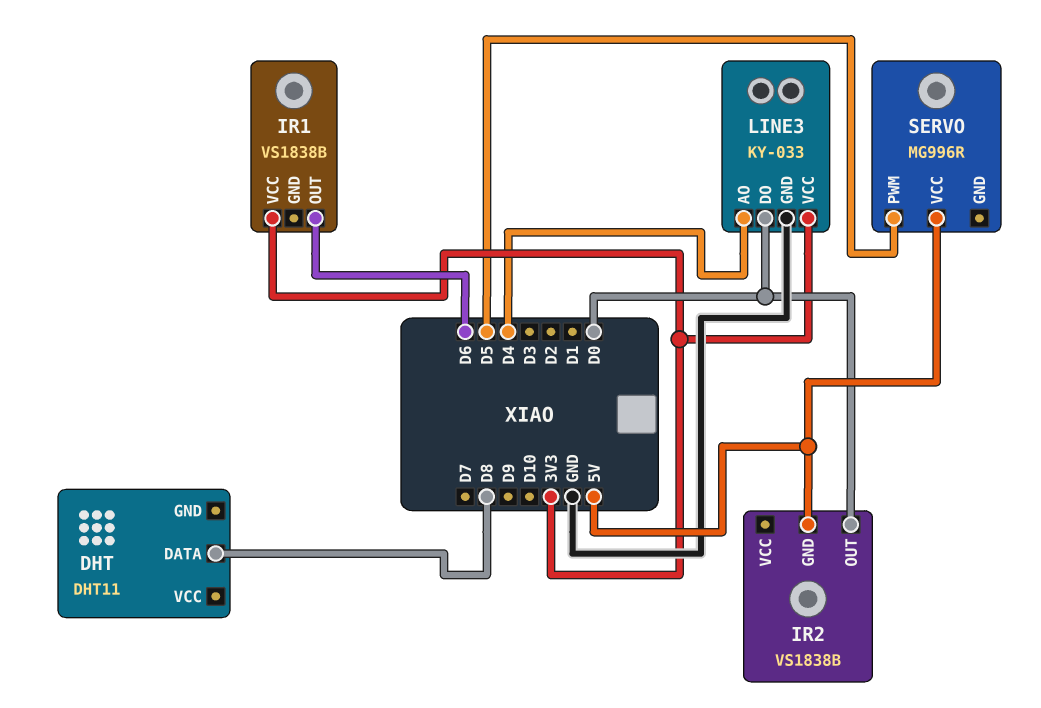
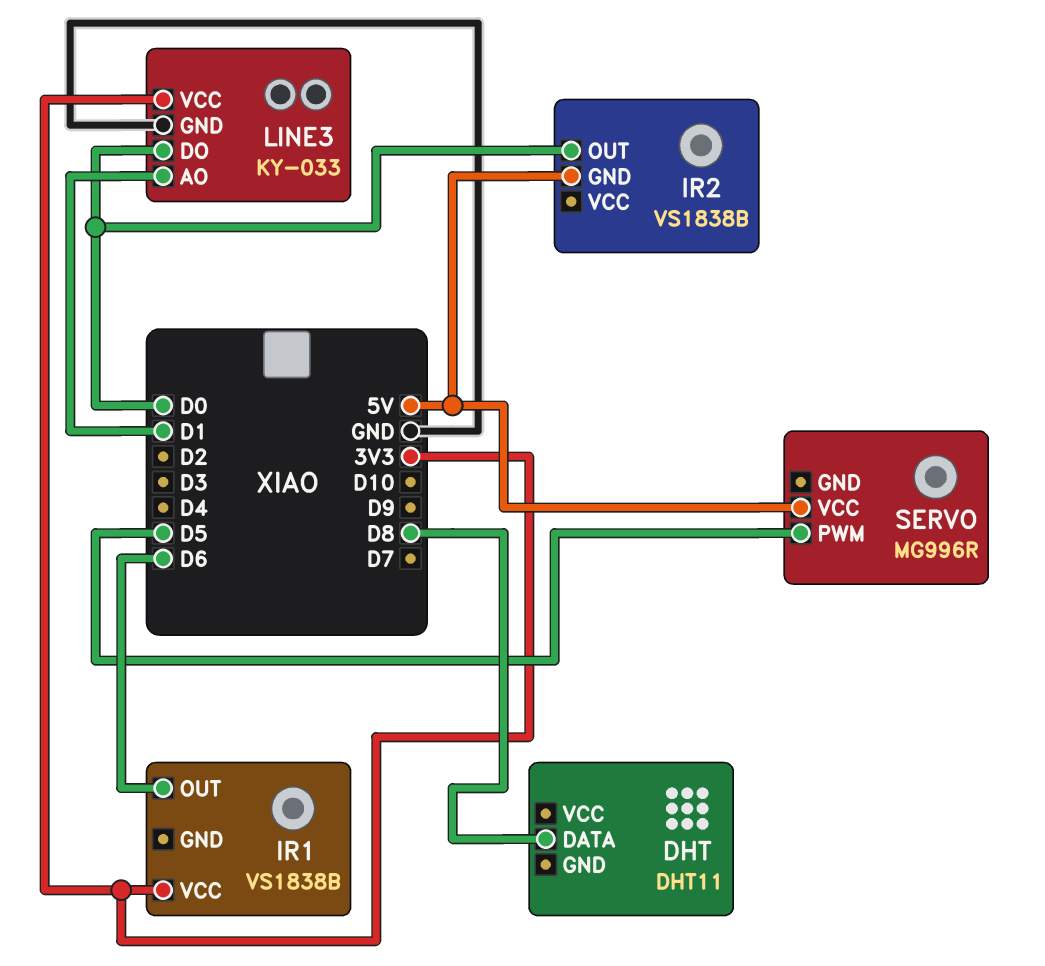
LINE3 pin AO: D4 -> D1

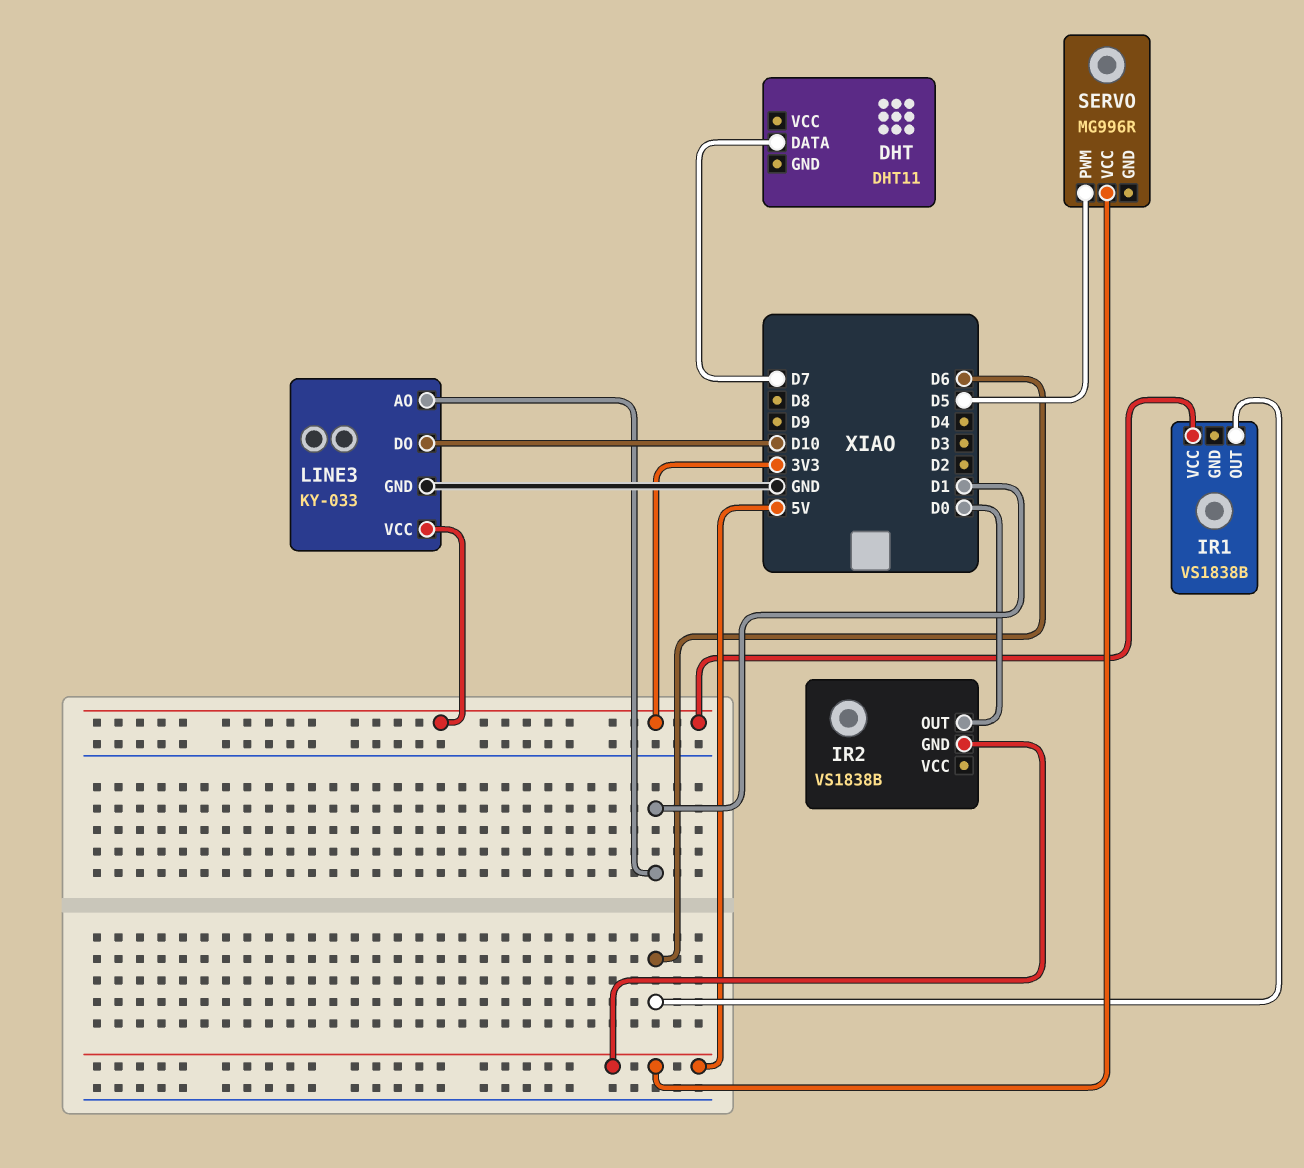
DHT pin DATA: D8 -> D7
LINE3 pin DO: D0 -> D10

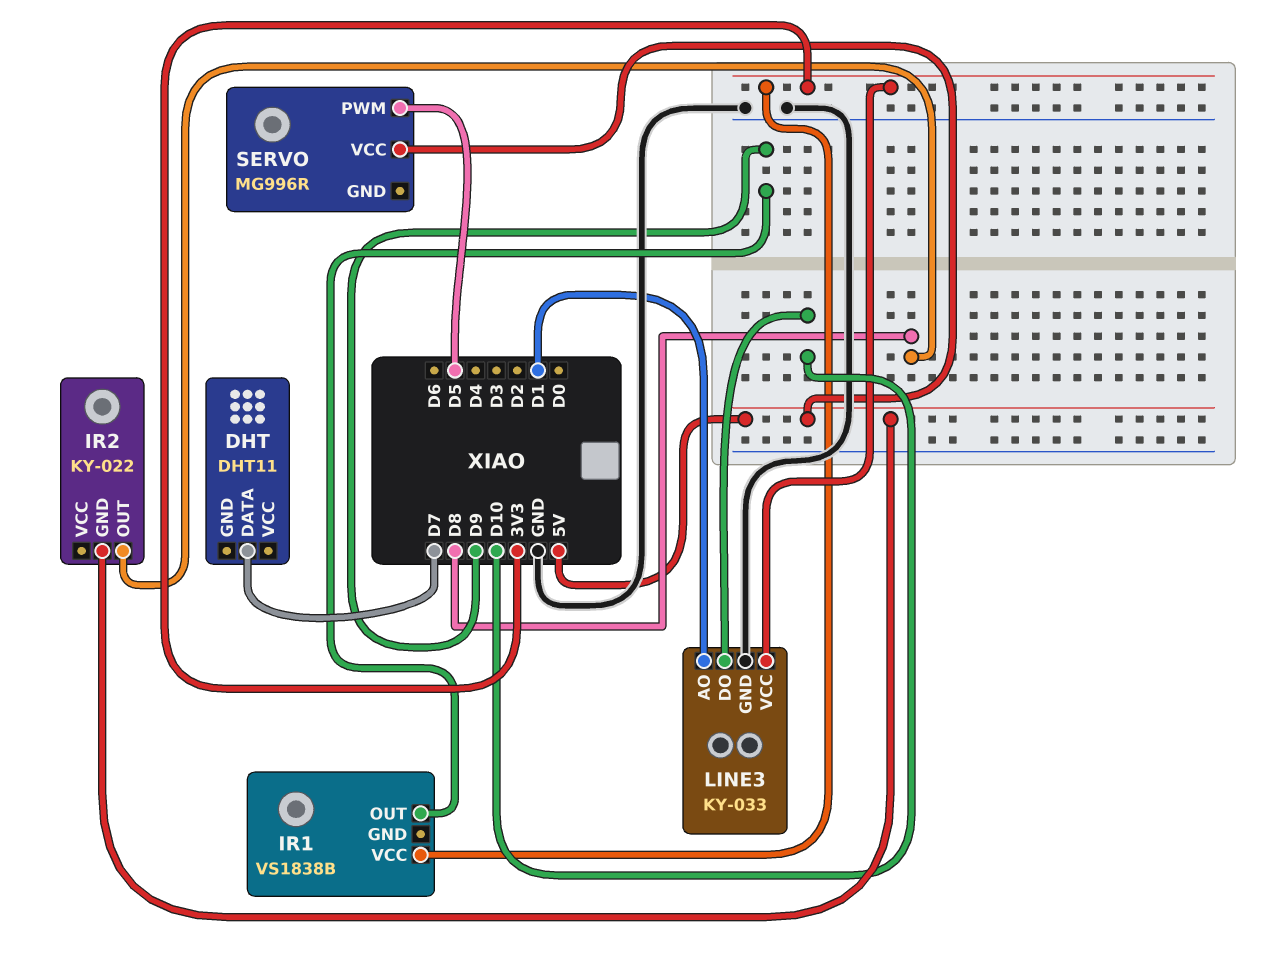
IR1 pin OUT: D6 -> D9
IR2: VS1838B -> KY-022
IR2 pin OUT: D0 -> D8

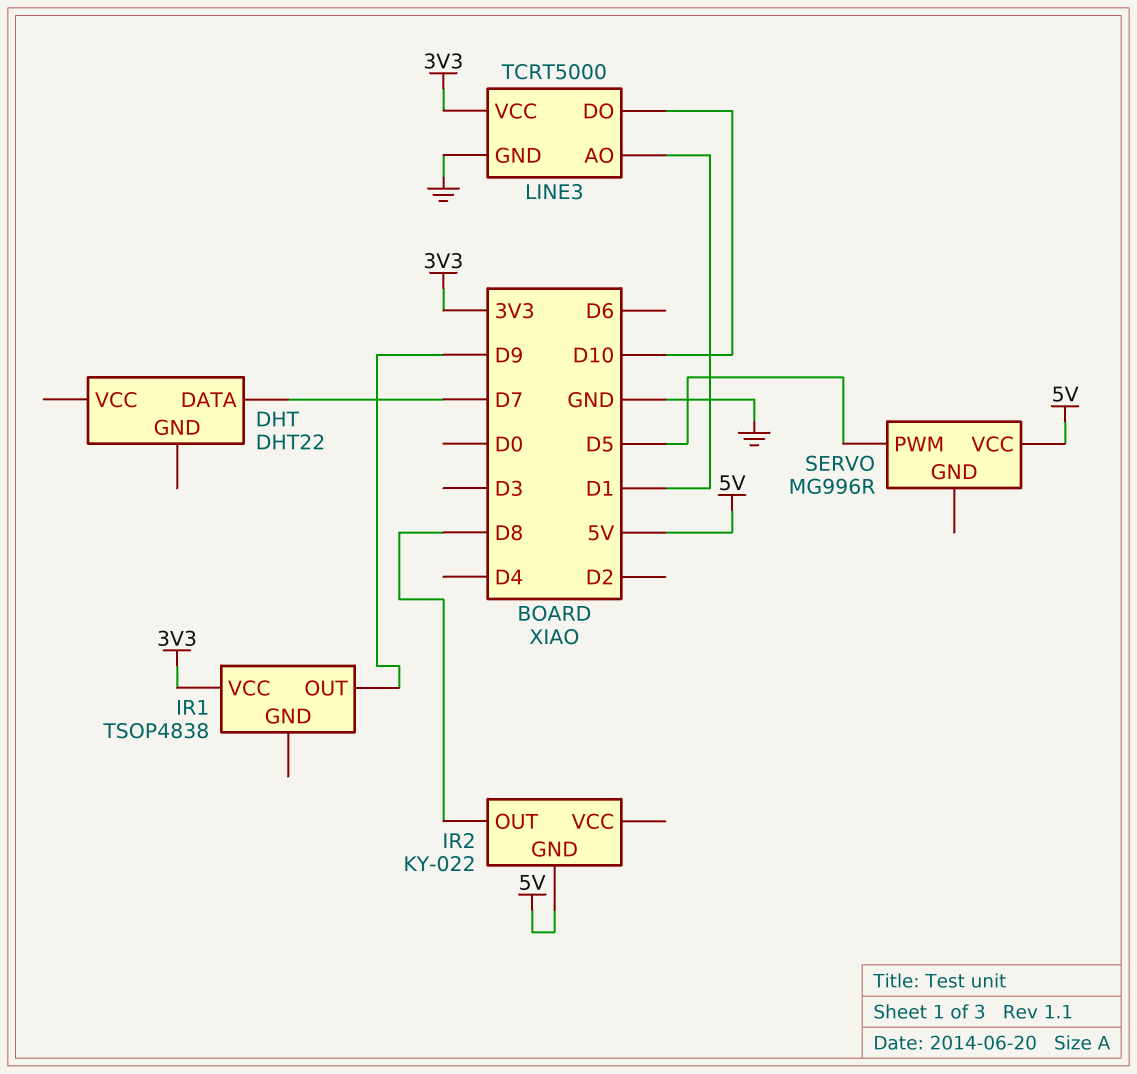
DHT: DHT11 -> DHT22
IR1: VS1838B -> TSOP4838
LINE3: KY-033 -> TCRT5000

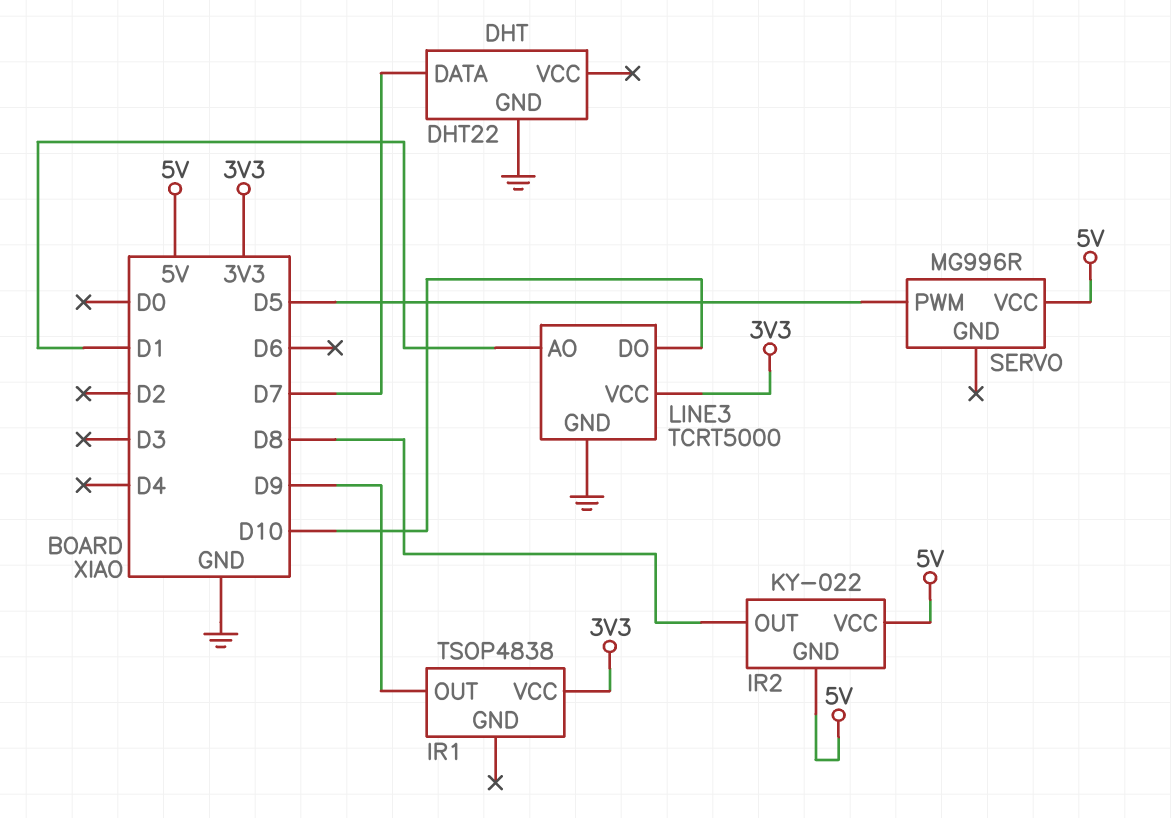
DHT pin GND: none -> GND
IR2 pin VCC: none -> 5V

